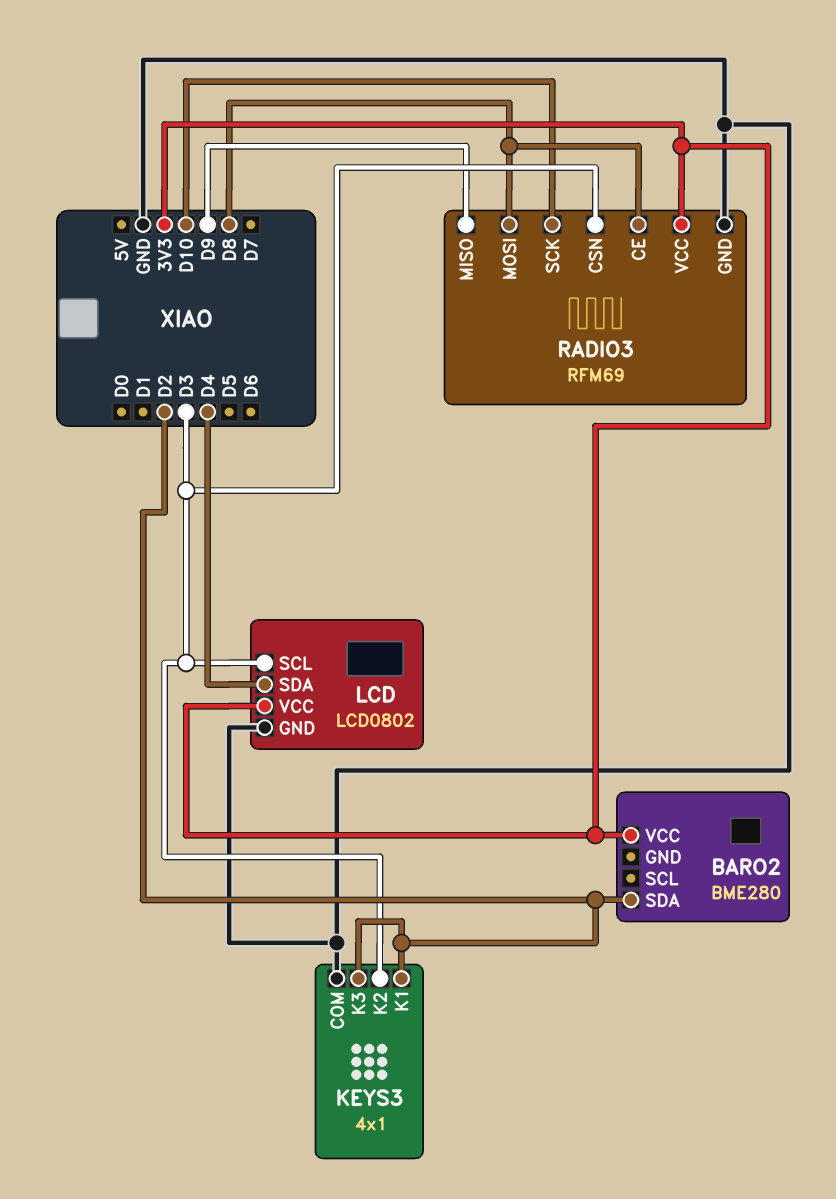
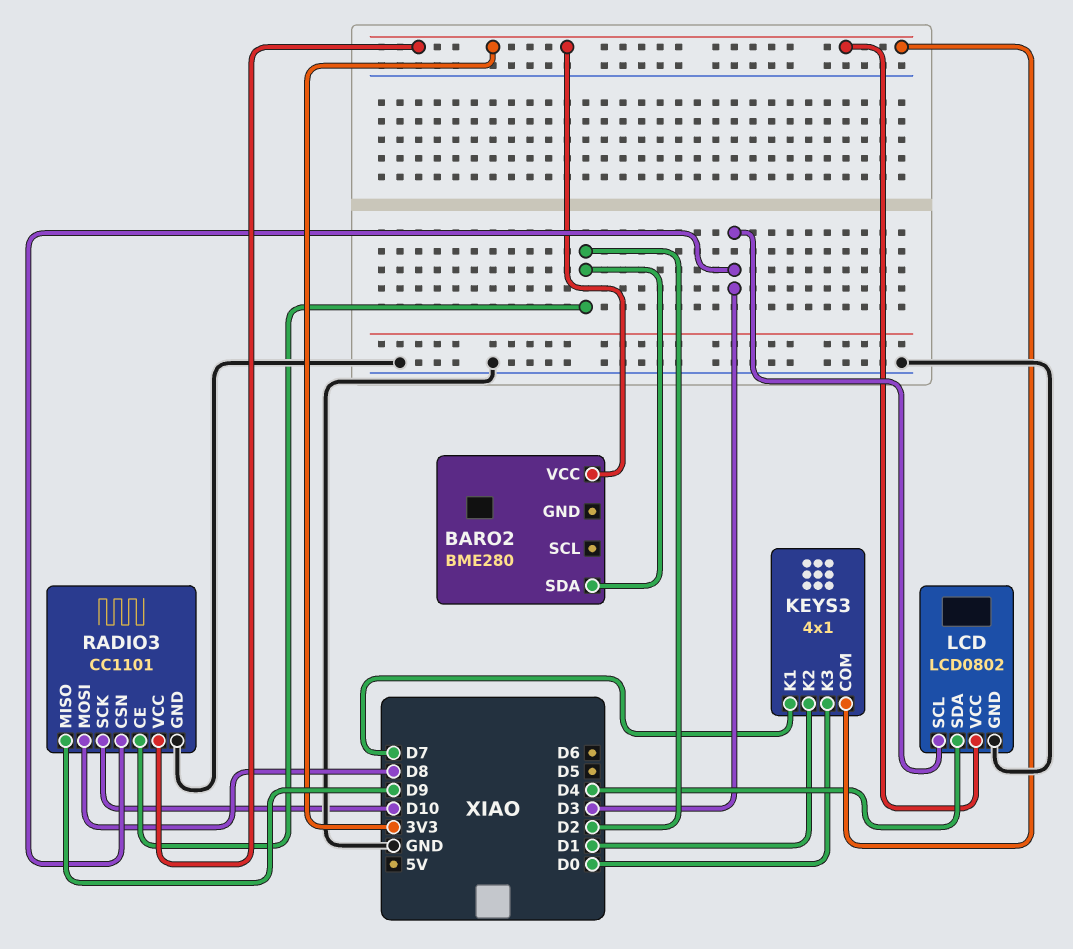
KEYS3 pin COM: GND -> 3V3
KEYS3 pin K1: D2 -> D7
KEYS3 pin K2: D3 -> D1
KEYS3 pin K3: D2 -> D0
RADIO3: RFM69 -> CC1101
RADIO3 pin CE: D8 -> D2

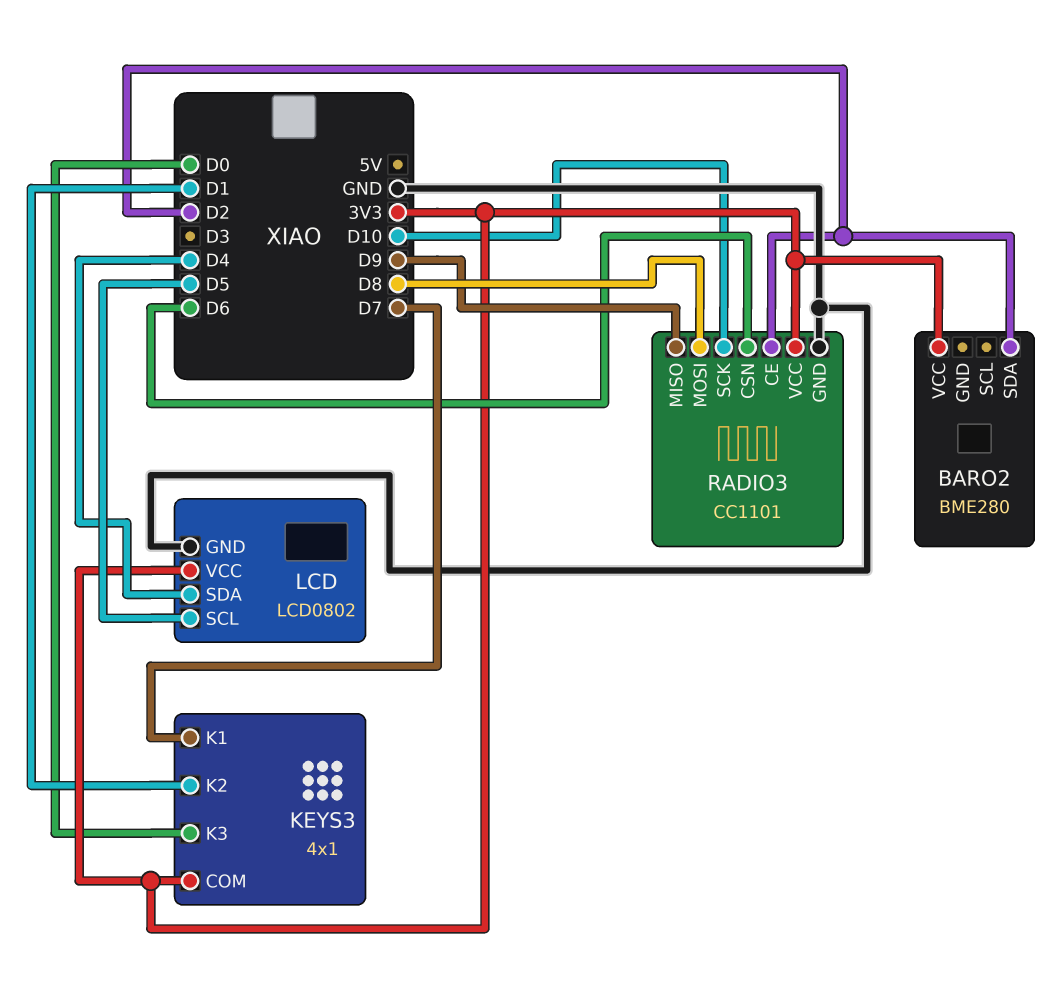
LCD pin SCL: D3 -> D5
RADIO3 pin CSN: D3 -> D6

